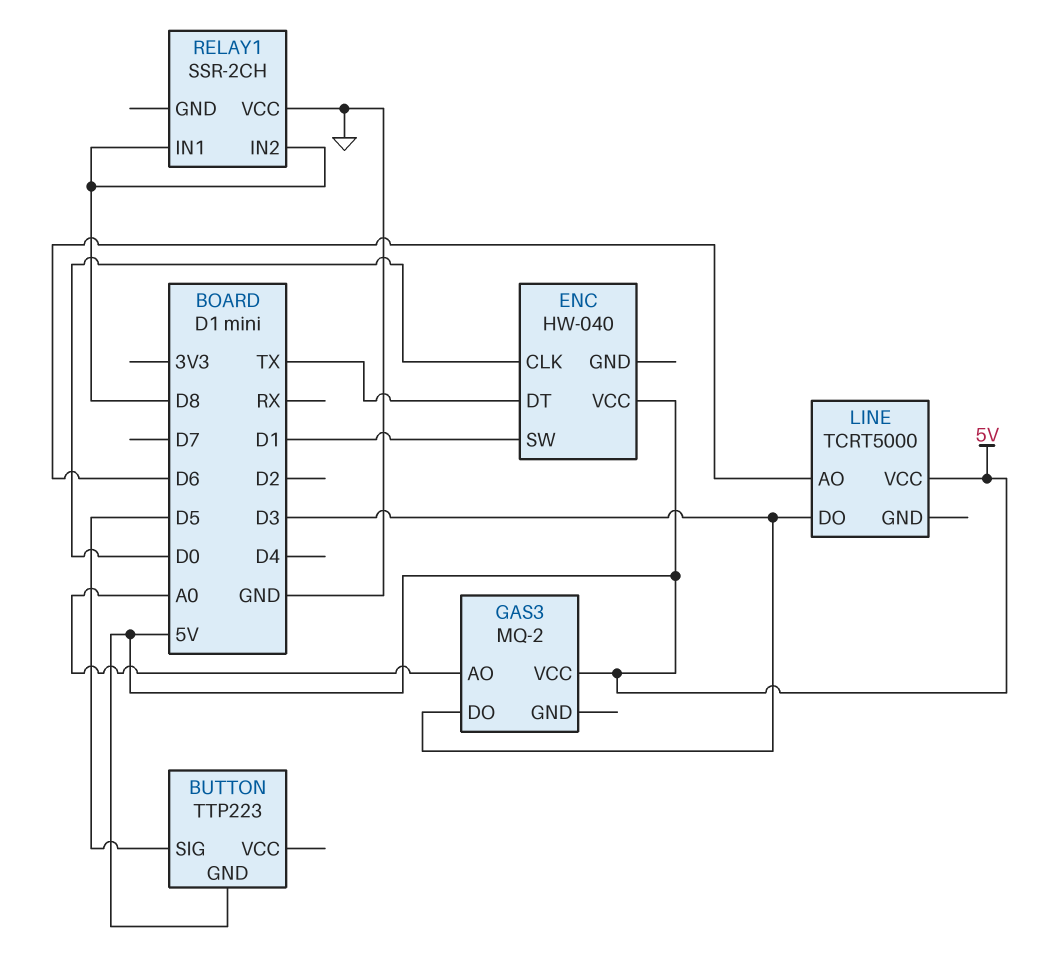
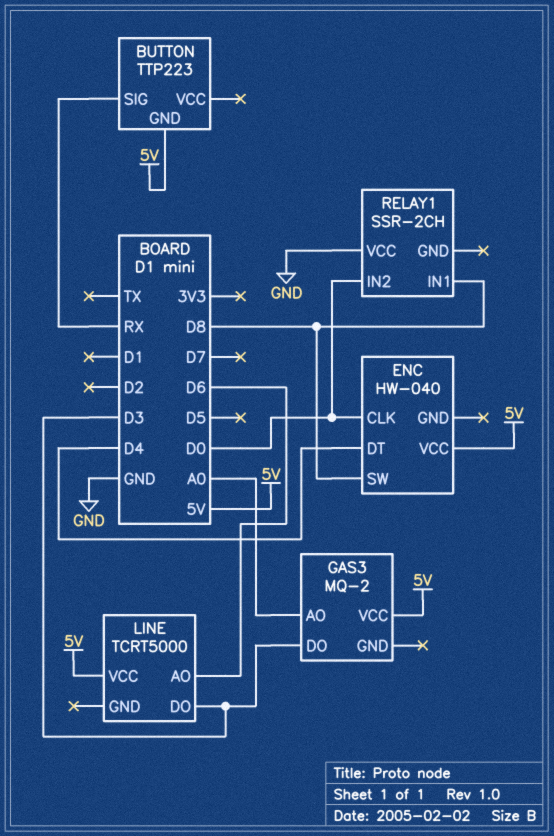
BUTTON pin SIG: D5 -> RX
ENC pin DT: TX -> D4
ENC pin SW: D1 -> D8
RELAY1 pin IN2: D8 -> D0

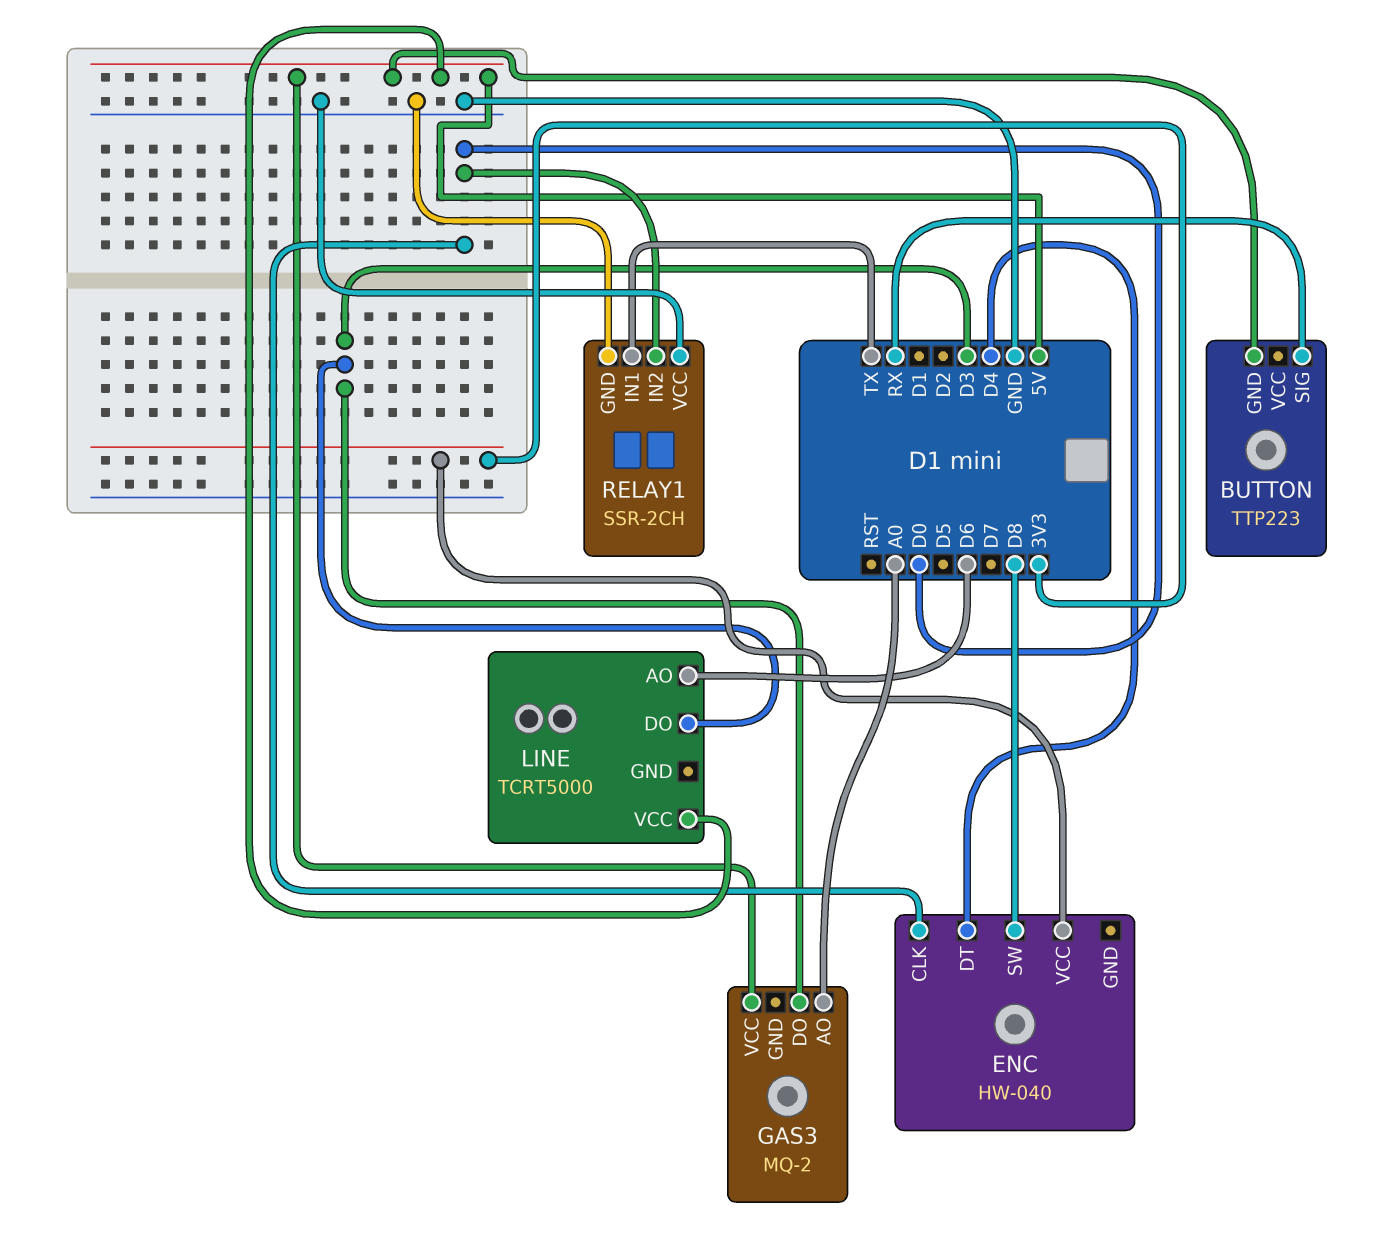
ENC pin VCC: 5V -> 3V3
RELAY1 pin GND: none -> GND
RELAY1 pin IN1: D8 -> TX

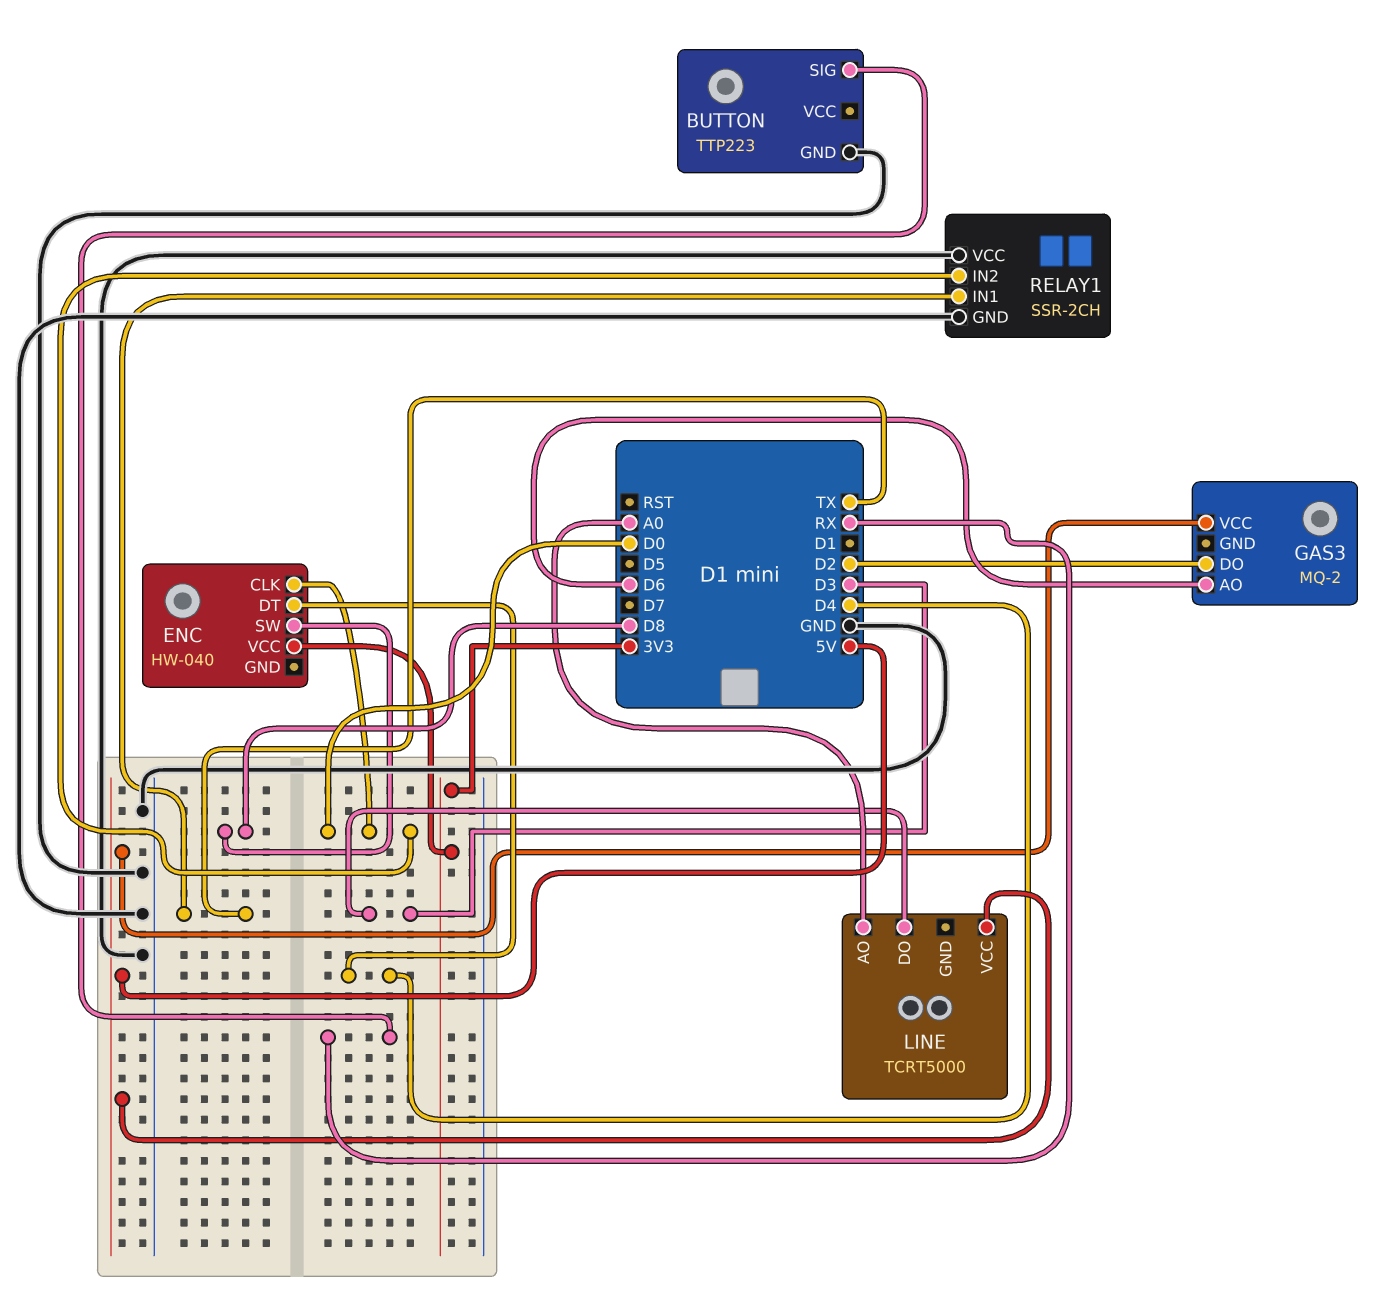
BUTTON pin GND: 5V -> GND
GAS3 pin AO: A0 -> D6
GAS3 pin DO: D3 -> D2
LINE pin AO: D6 -> A0

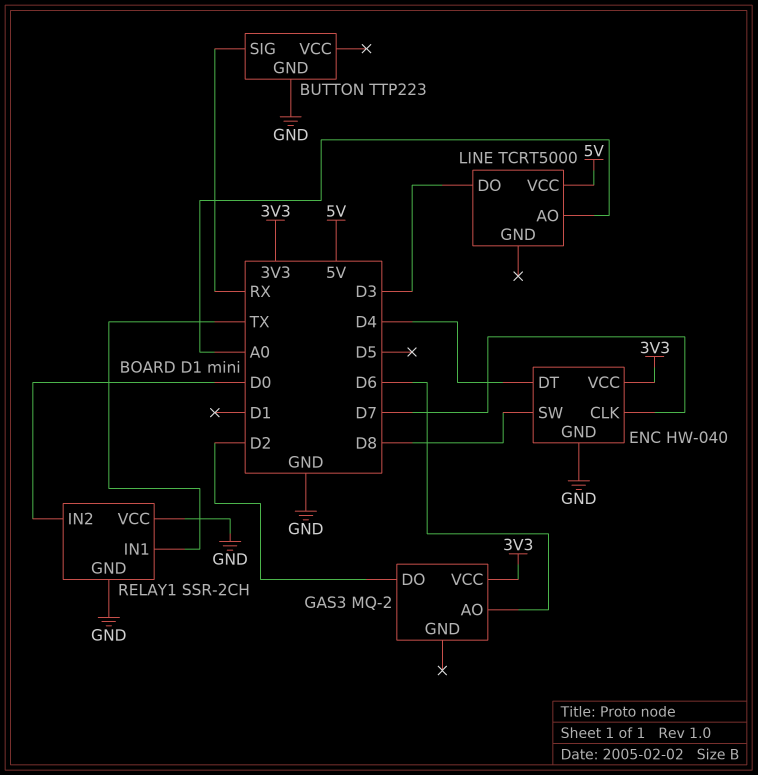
ENC pin CLK: D0 -> D7
ENC pin GND: none -> GND
GAS3 pin VCC: 5V -> 3V3

